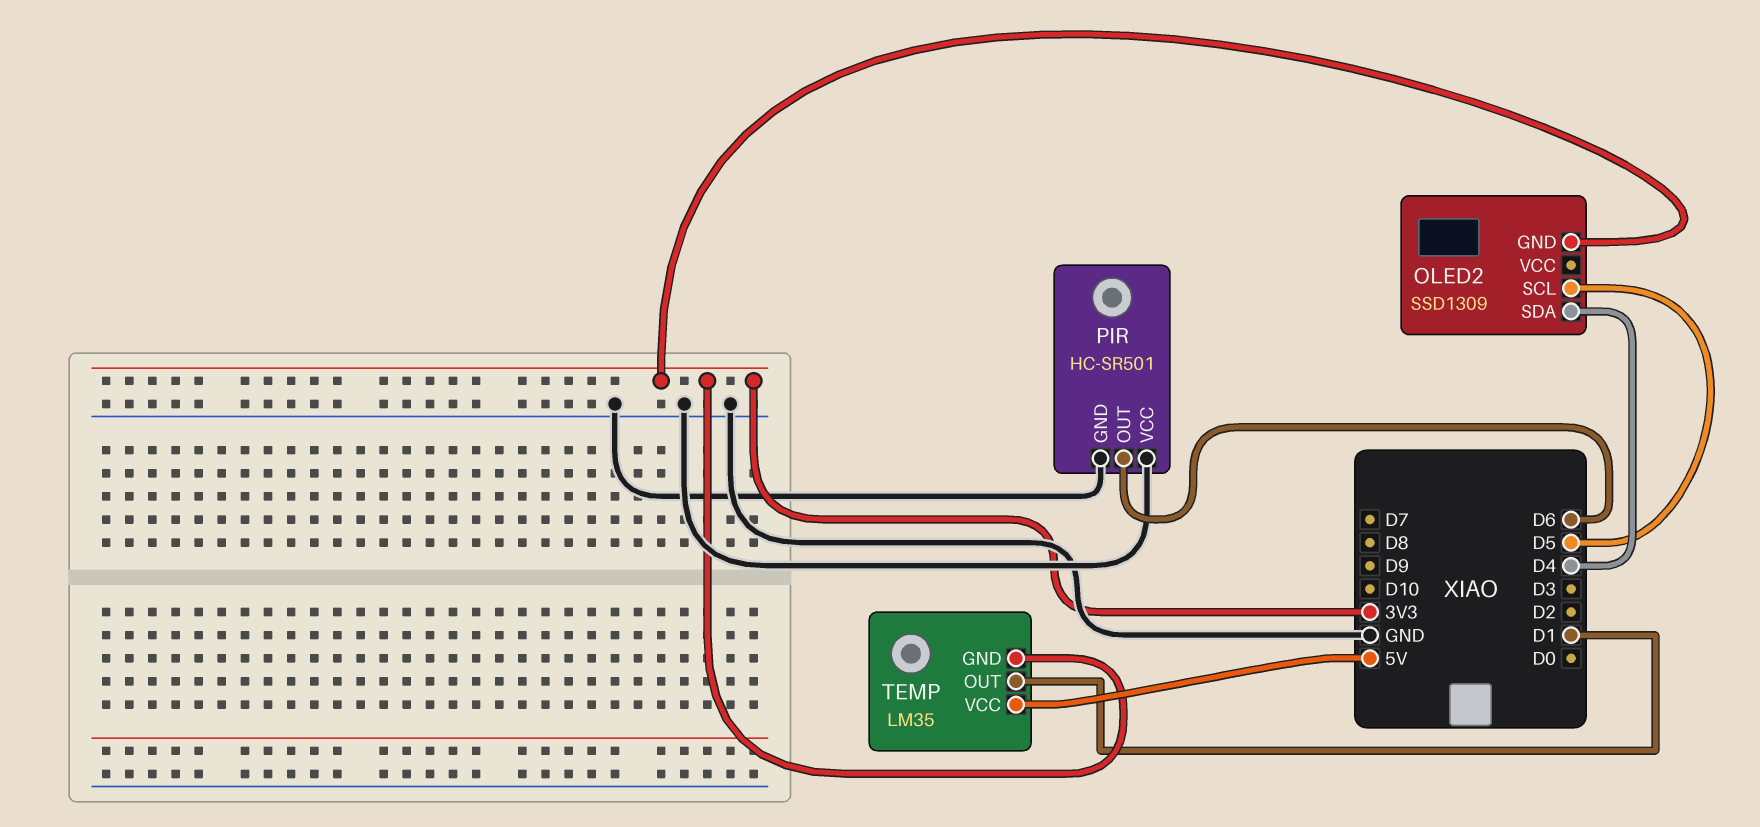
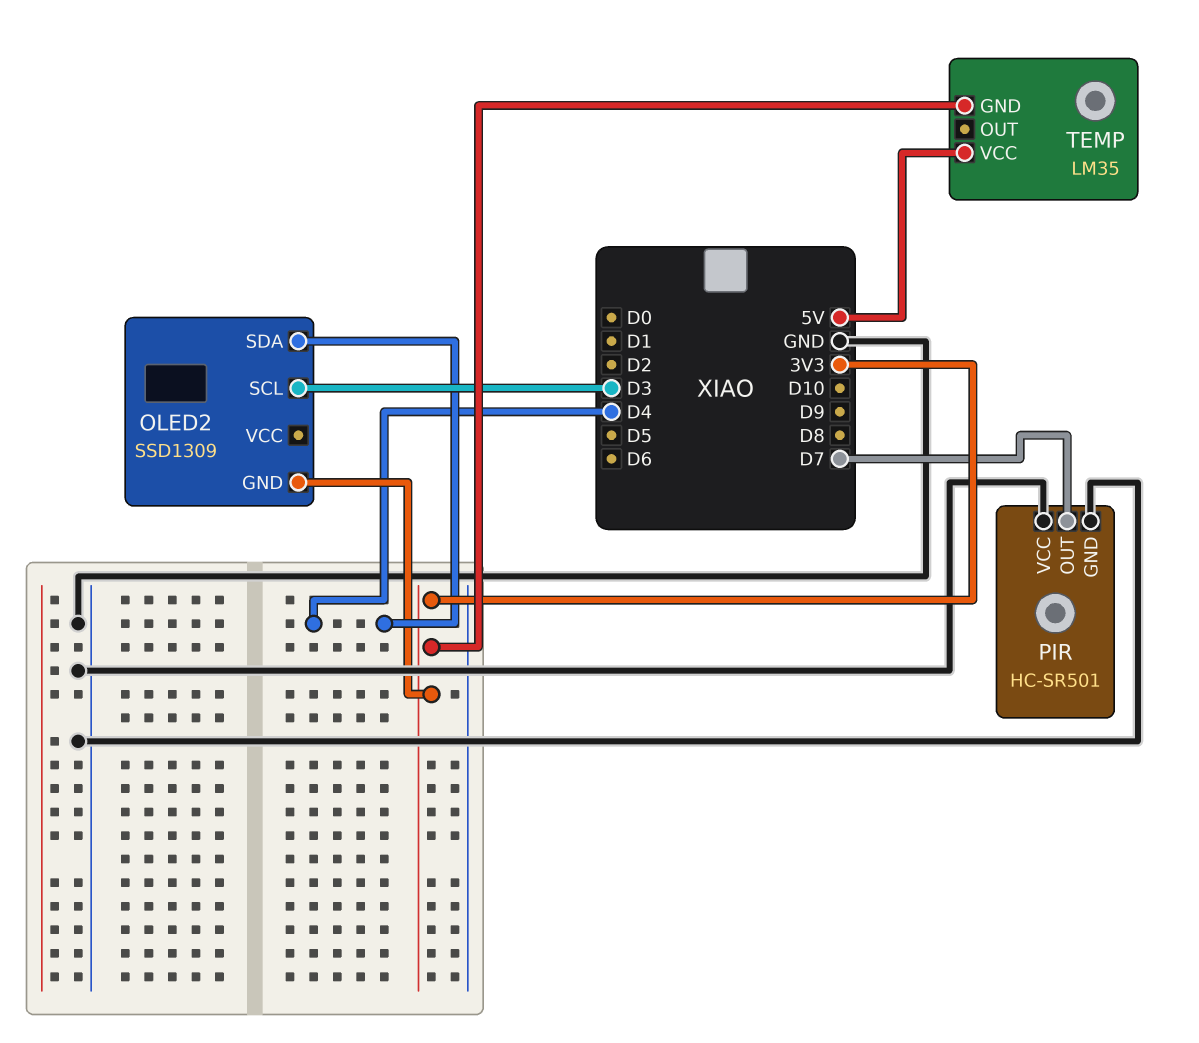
OLED2 pin SCL: D5 -> D3
PIR pin OUT: D6 -> D7
TEMP pin OUT: D1 -> none

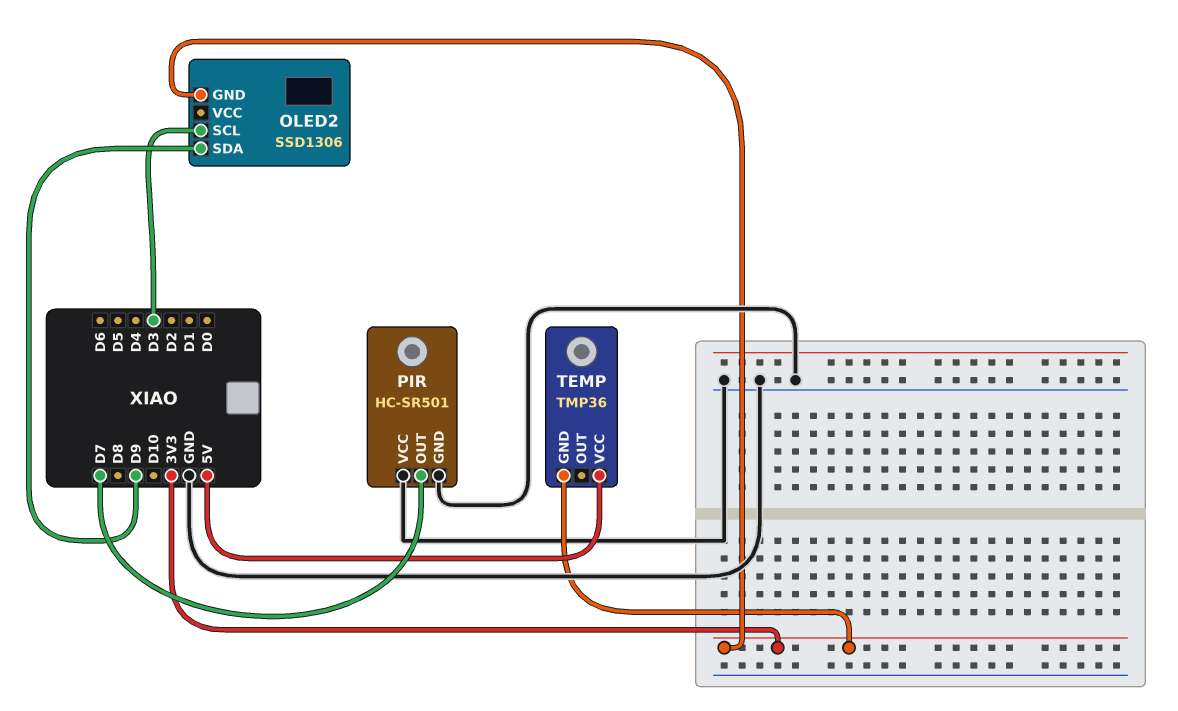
OLED2: SSD1309 -> SSD1306
OLED2 pin SDA: D4 -> D9
TEMP: LM35 -> TMP36

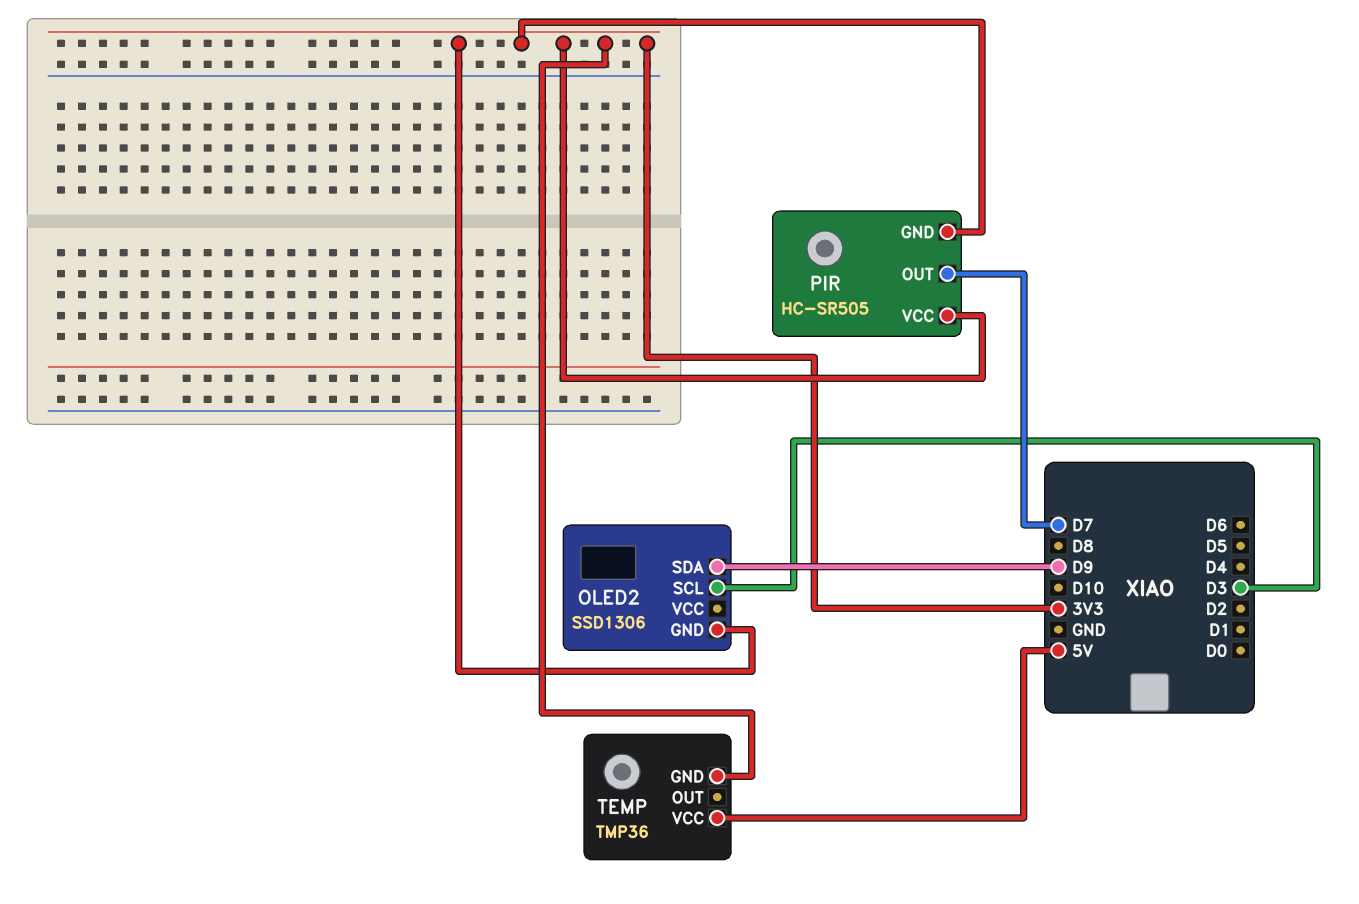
PIR: HC-SR501 -> HC-SR505
PIR pin GND: GND -> 3V3
PIR pin VCC: GND -> 3V3

